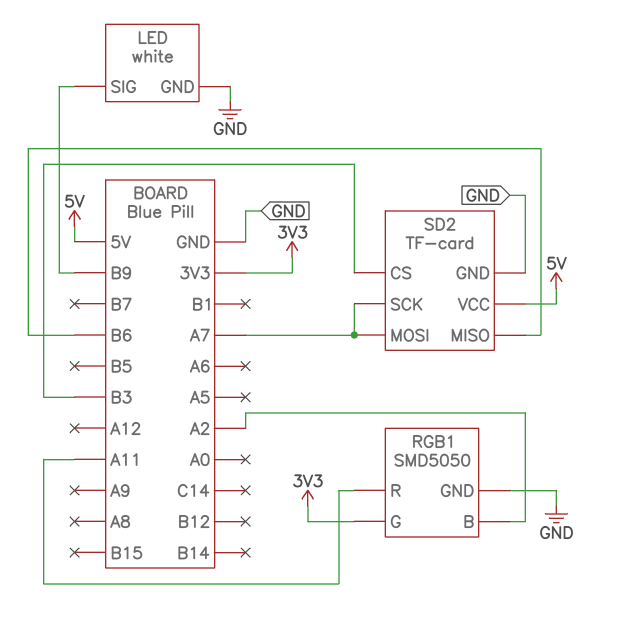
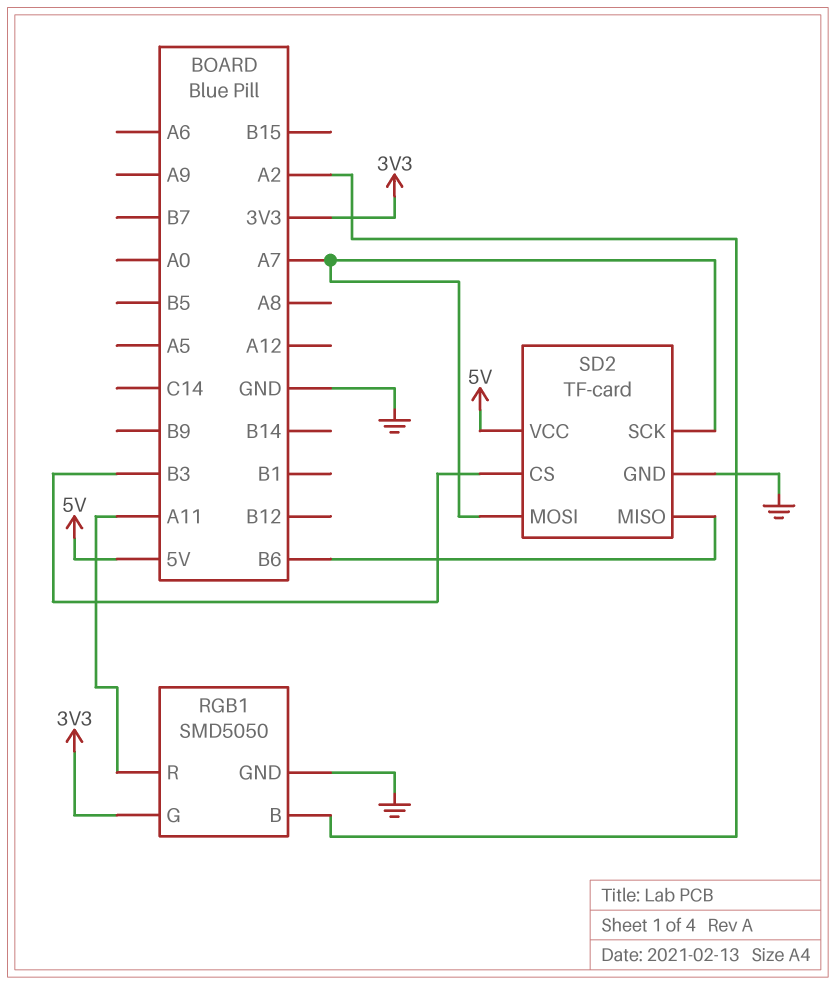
LED: white -> none
LED pin GND: GND -> none
LED pin SIG: B9 -> none

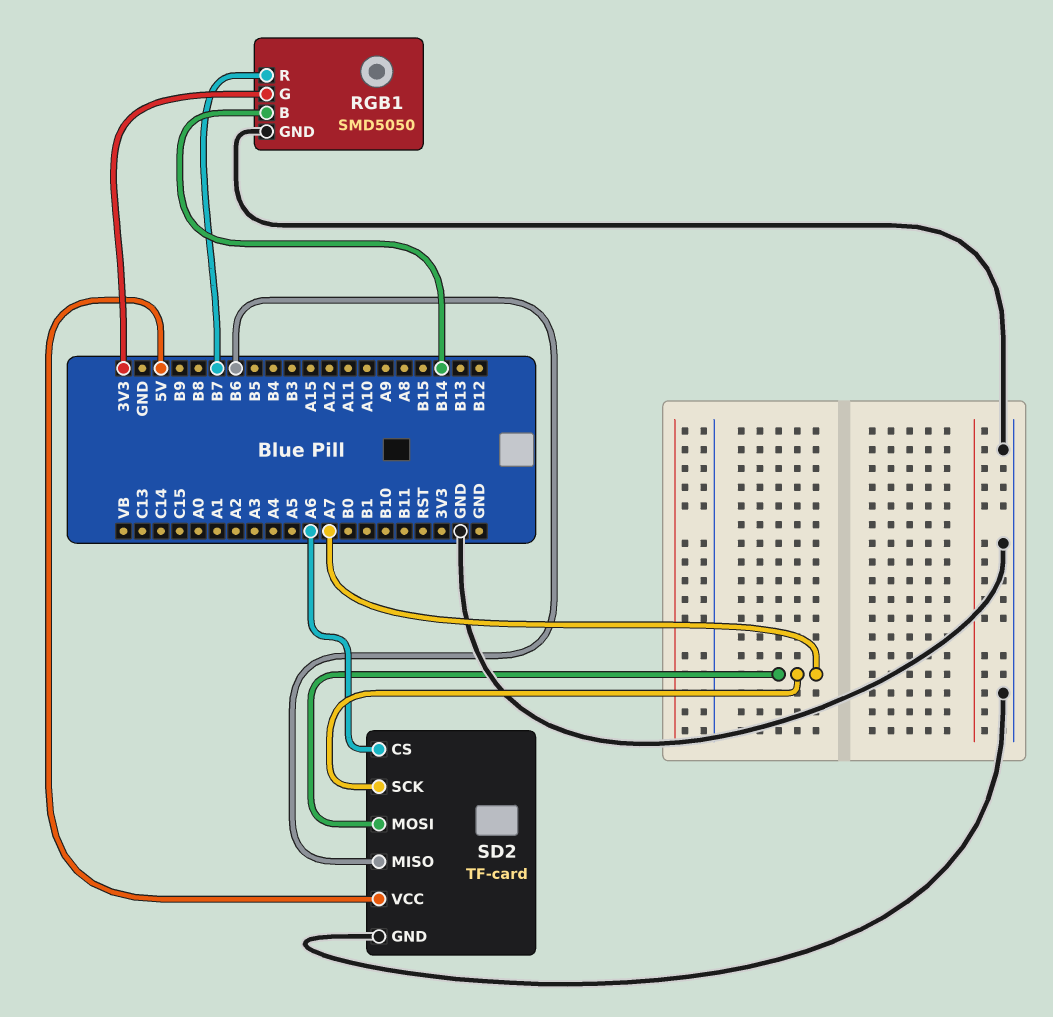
RGB1 pin B: A2 -> B14
RGB1 pin R: A11 -> B7
SD2 pin CS: B3 -> A6

